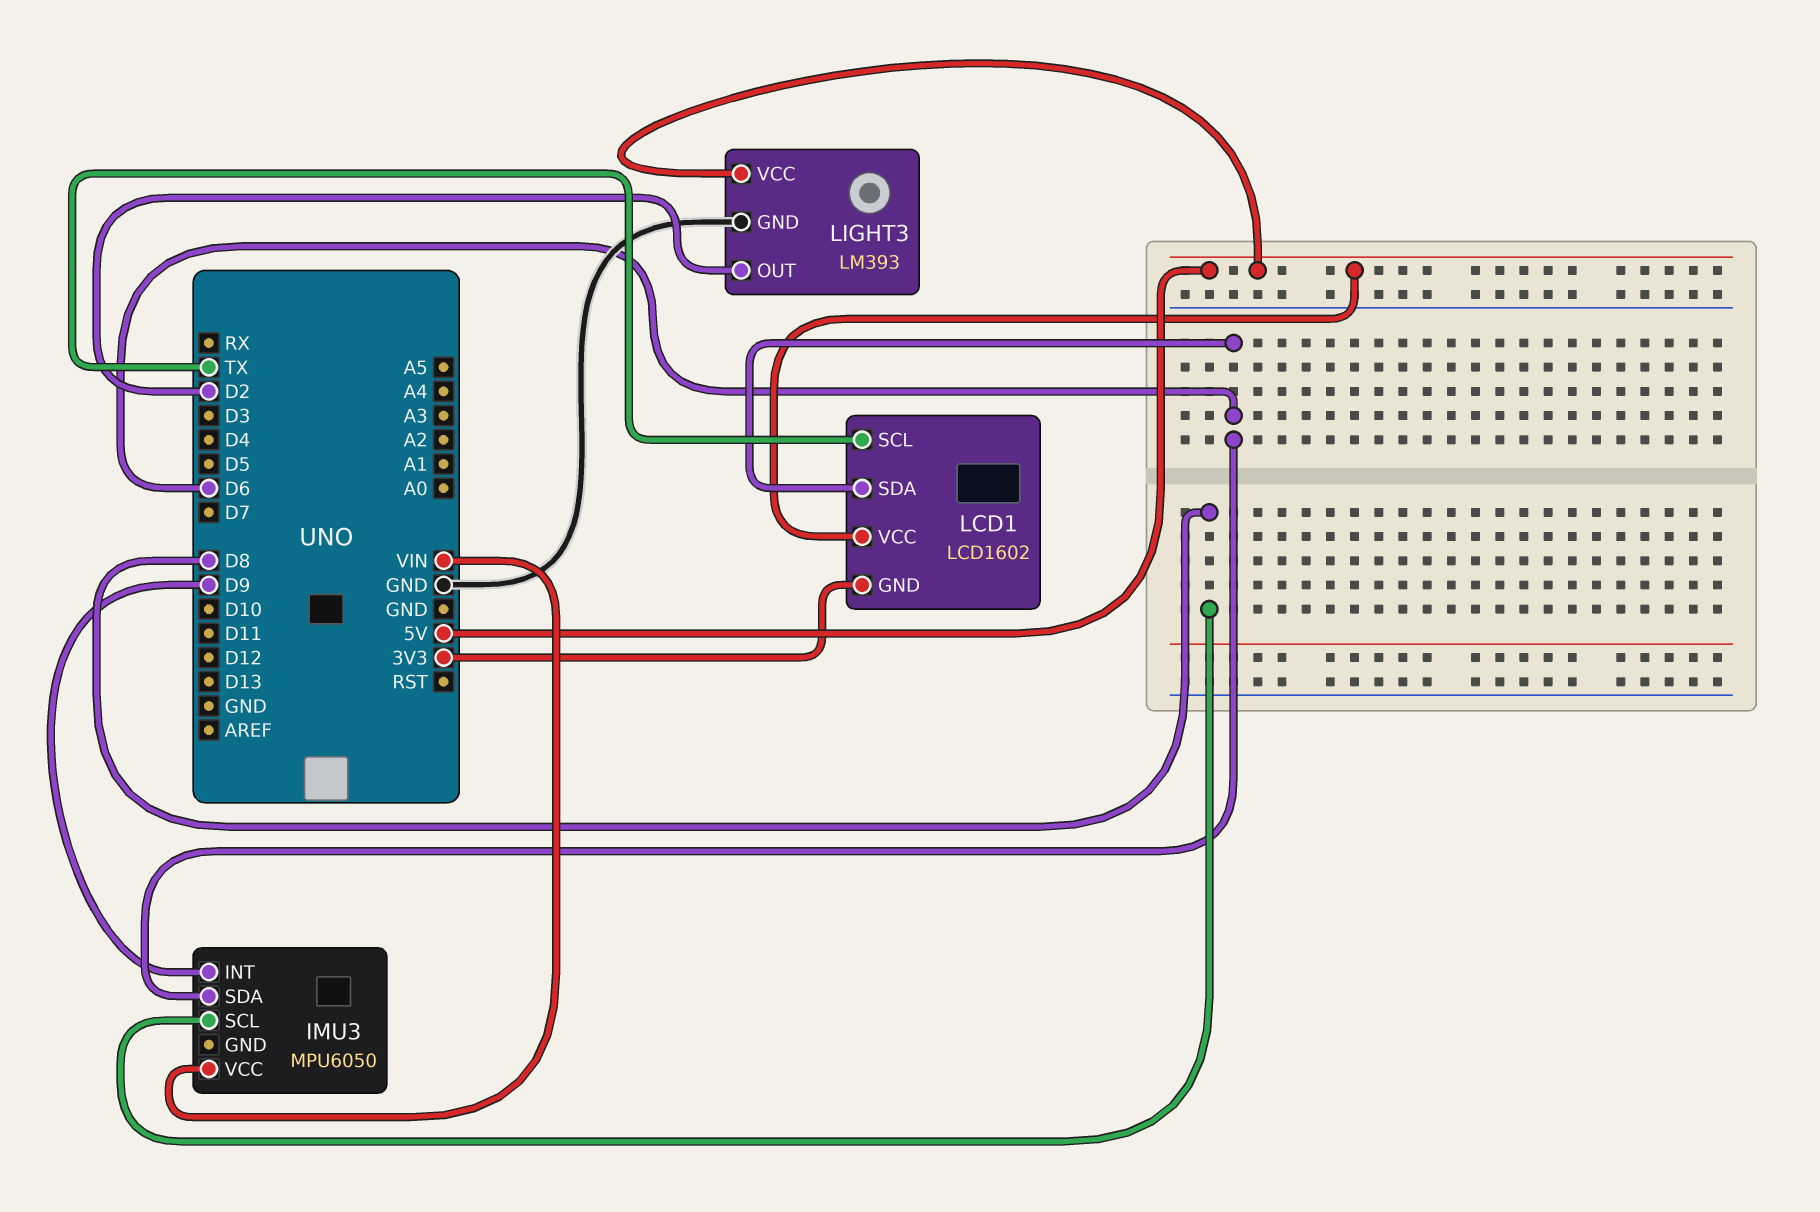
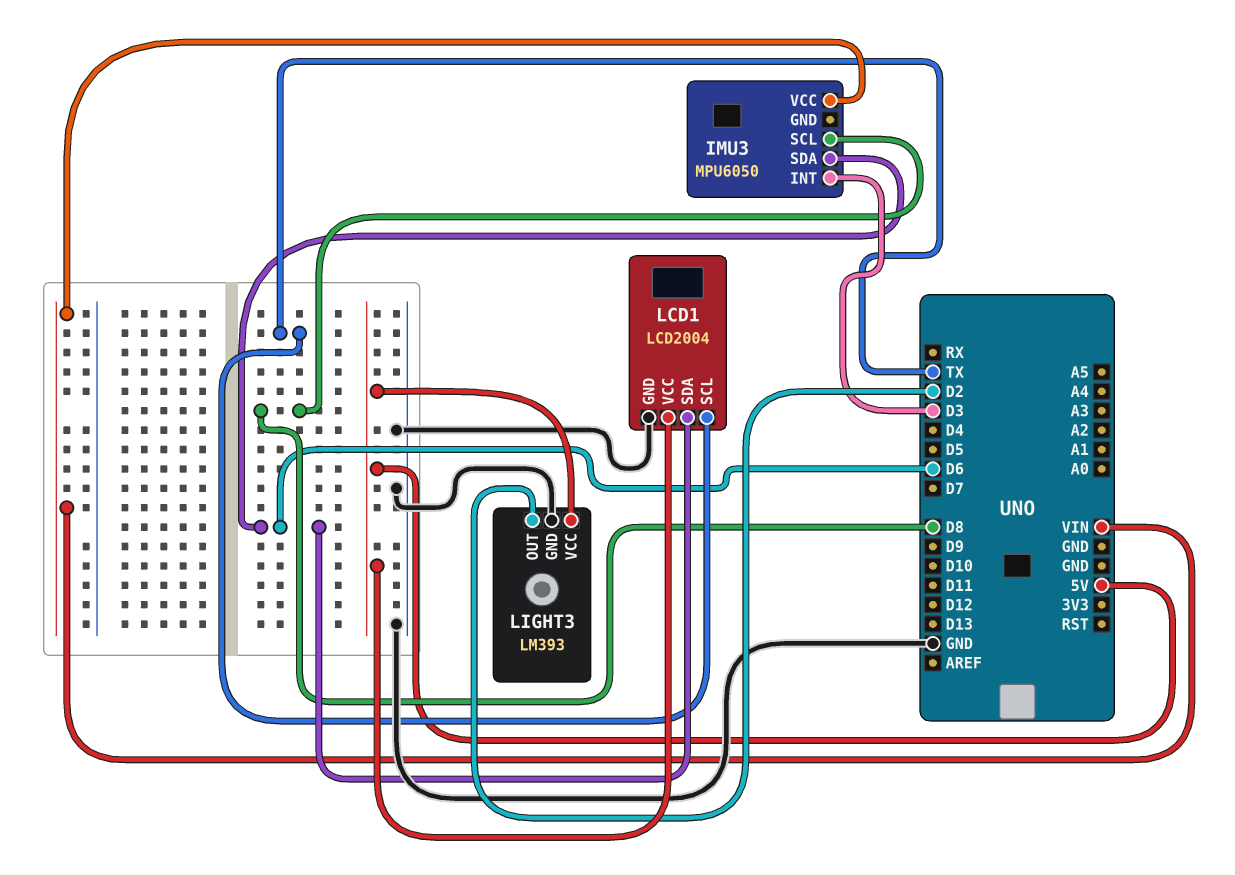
IMU3 pin INT: D9 -> D3
LCD1: LCD1602 -> LCD2004
LCD1 pin GND: 3V3 -> GND

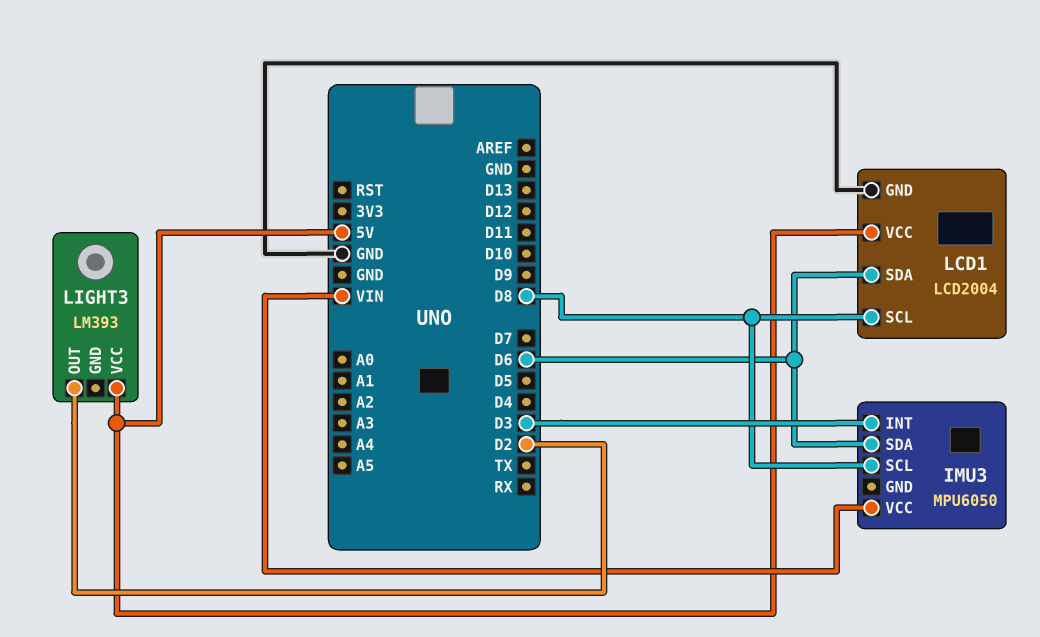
LCD1 pin SCL: TX -> D8
LIGHT3 pin GND: GND -> none

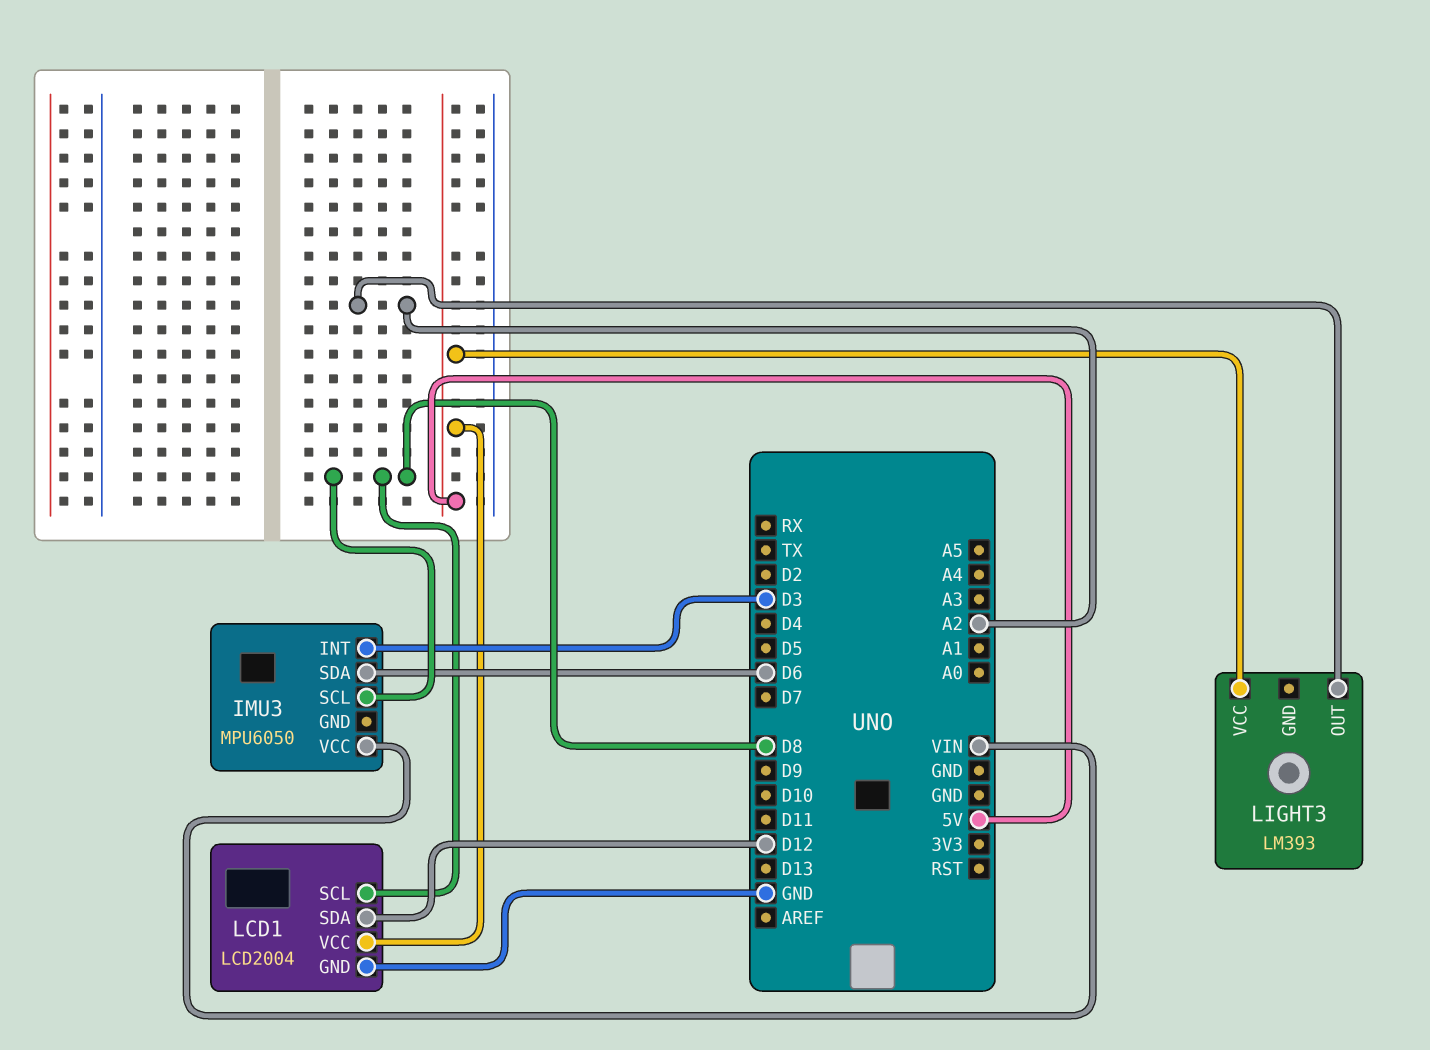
LCD1 pin SDA: D6 -> D12
LIGHT3 pin OUT: D2 -> A2

